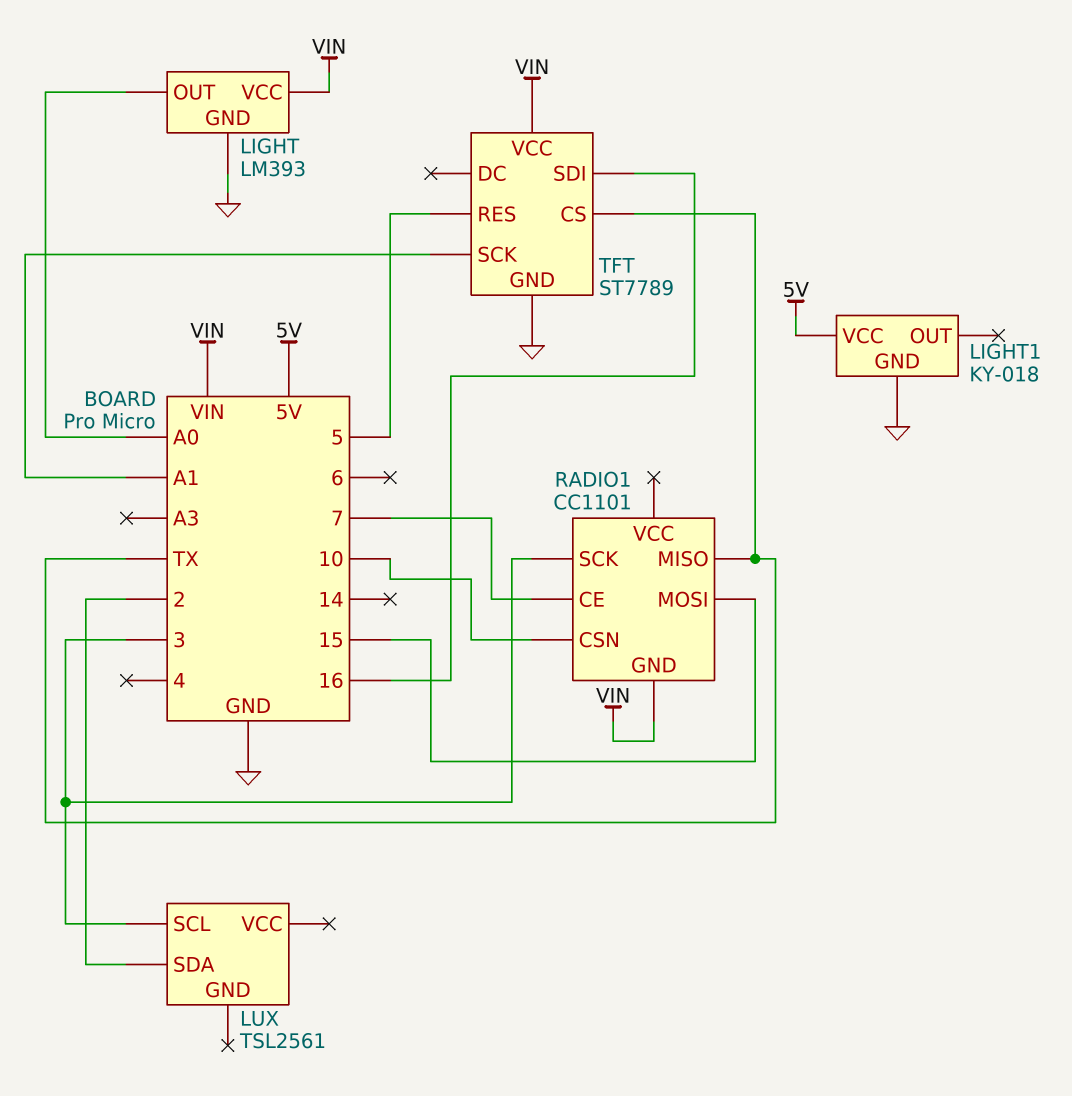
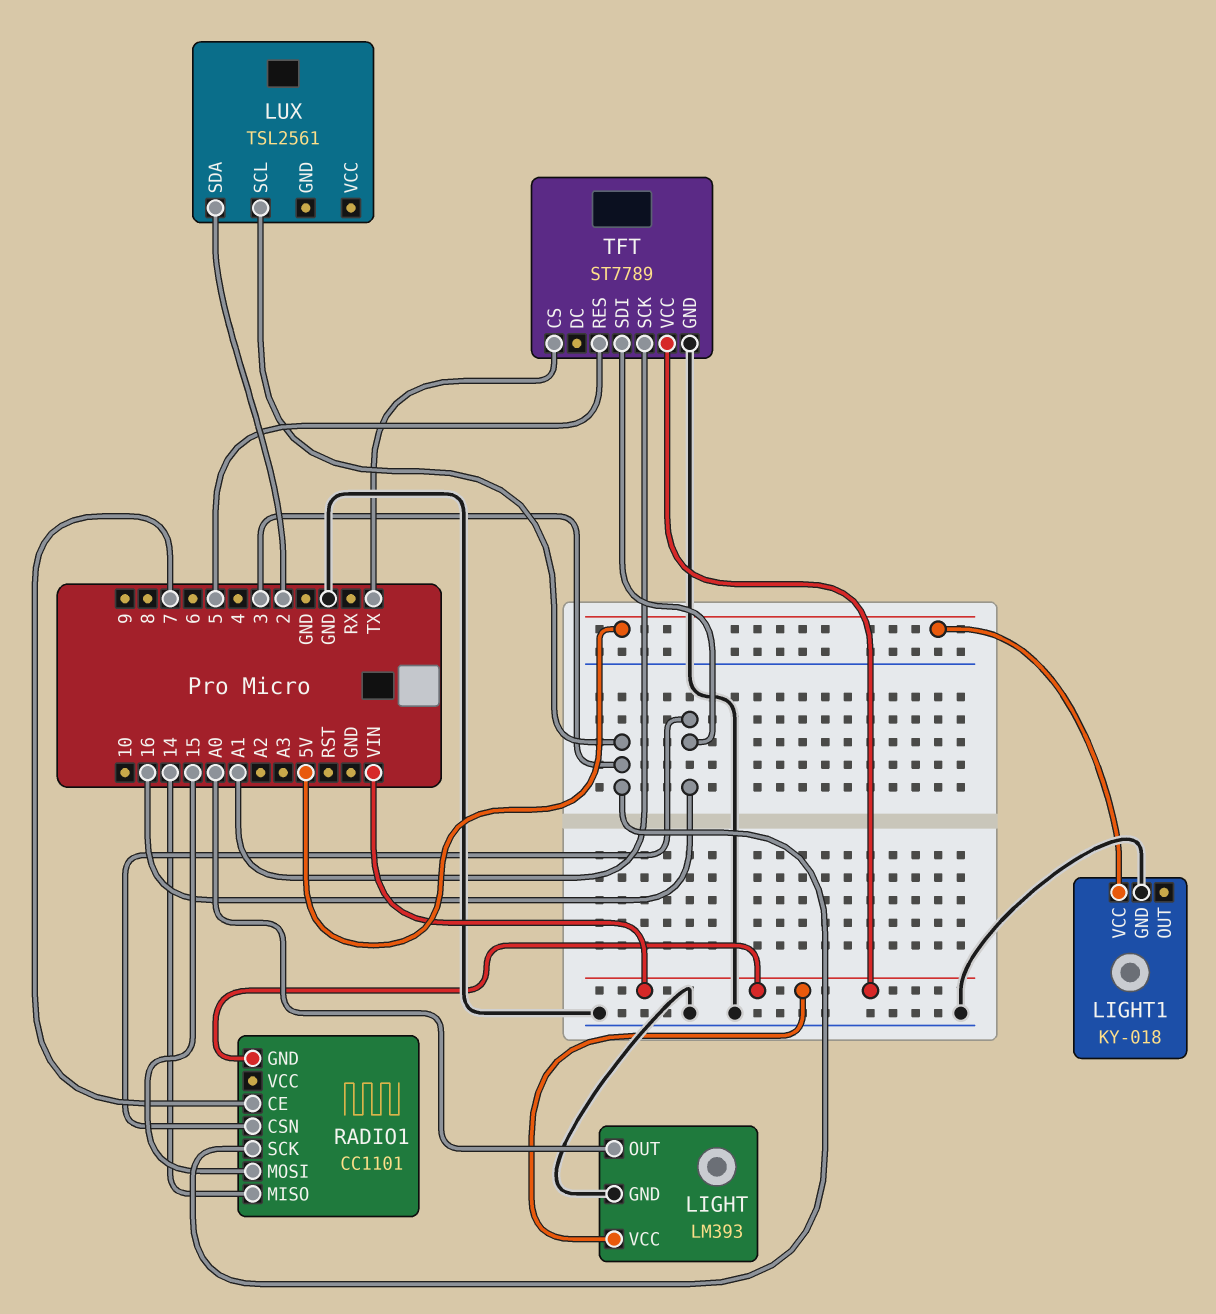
RADIO1 pin CSN: 10 -> 16
RADIO1 pin MISO: TX -> 14

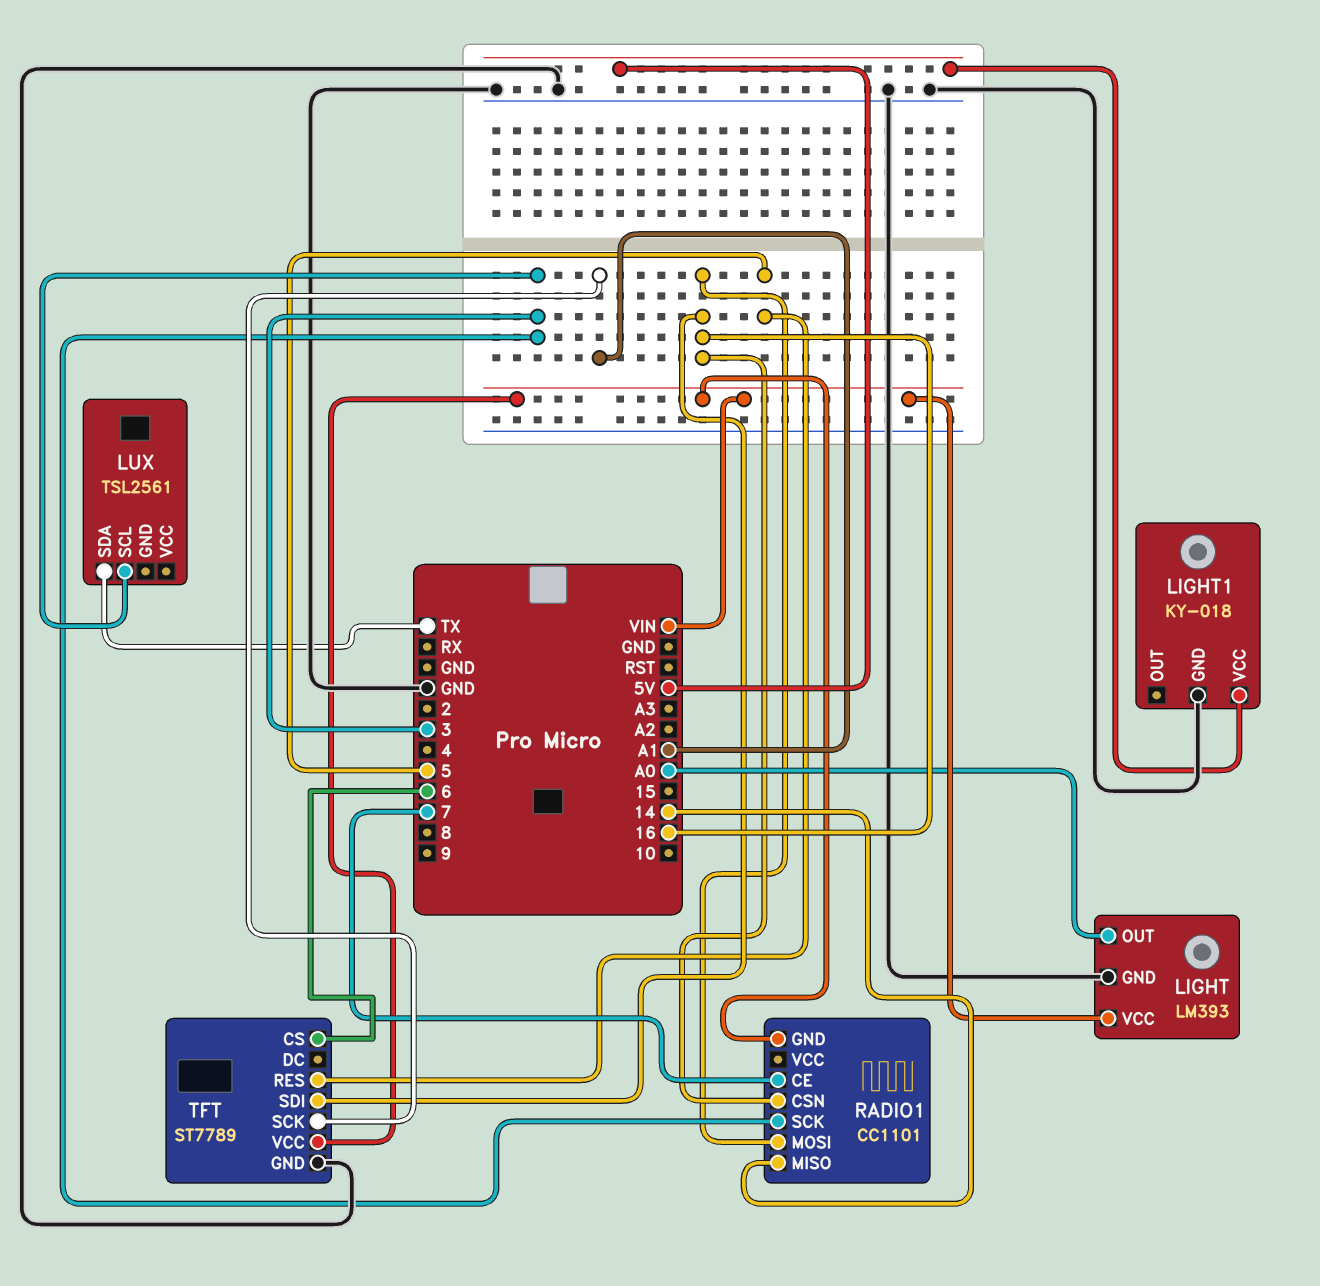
LUX pin SDA: 2 -> TX
RADIO1 pin MOSI: 15 -> 16
TFT pin CS: TX -> 6

